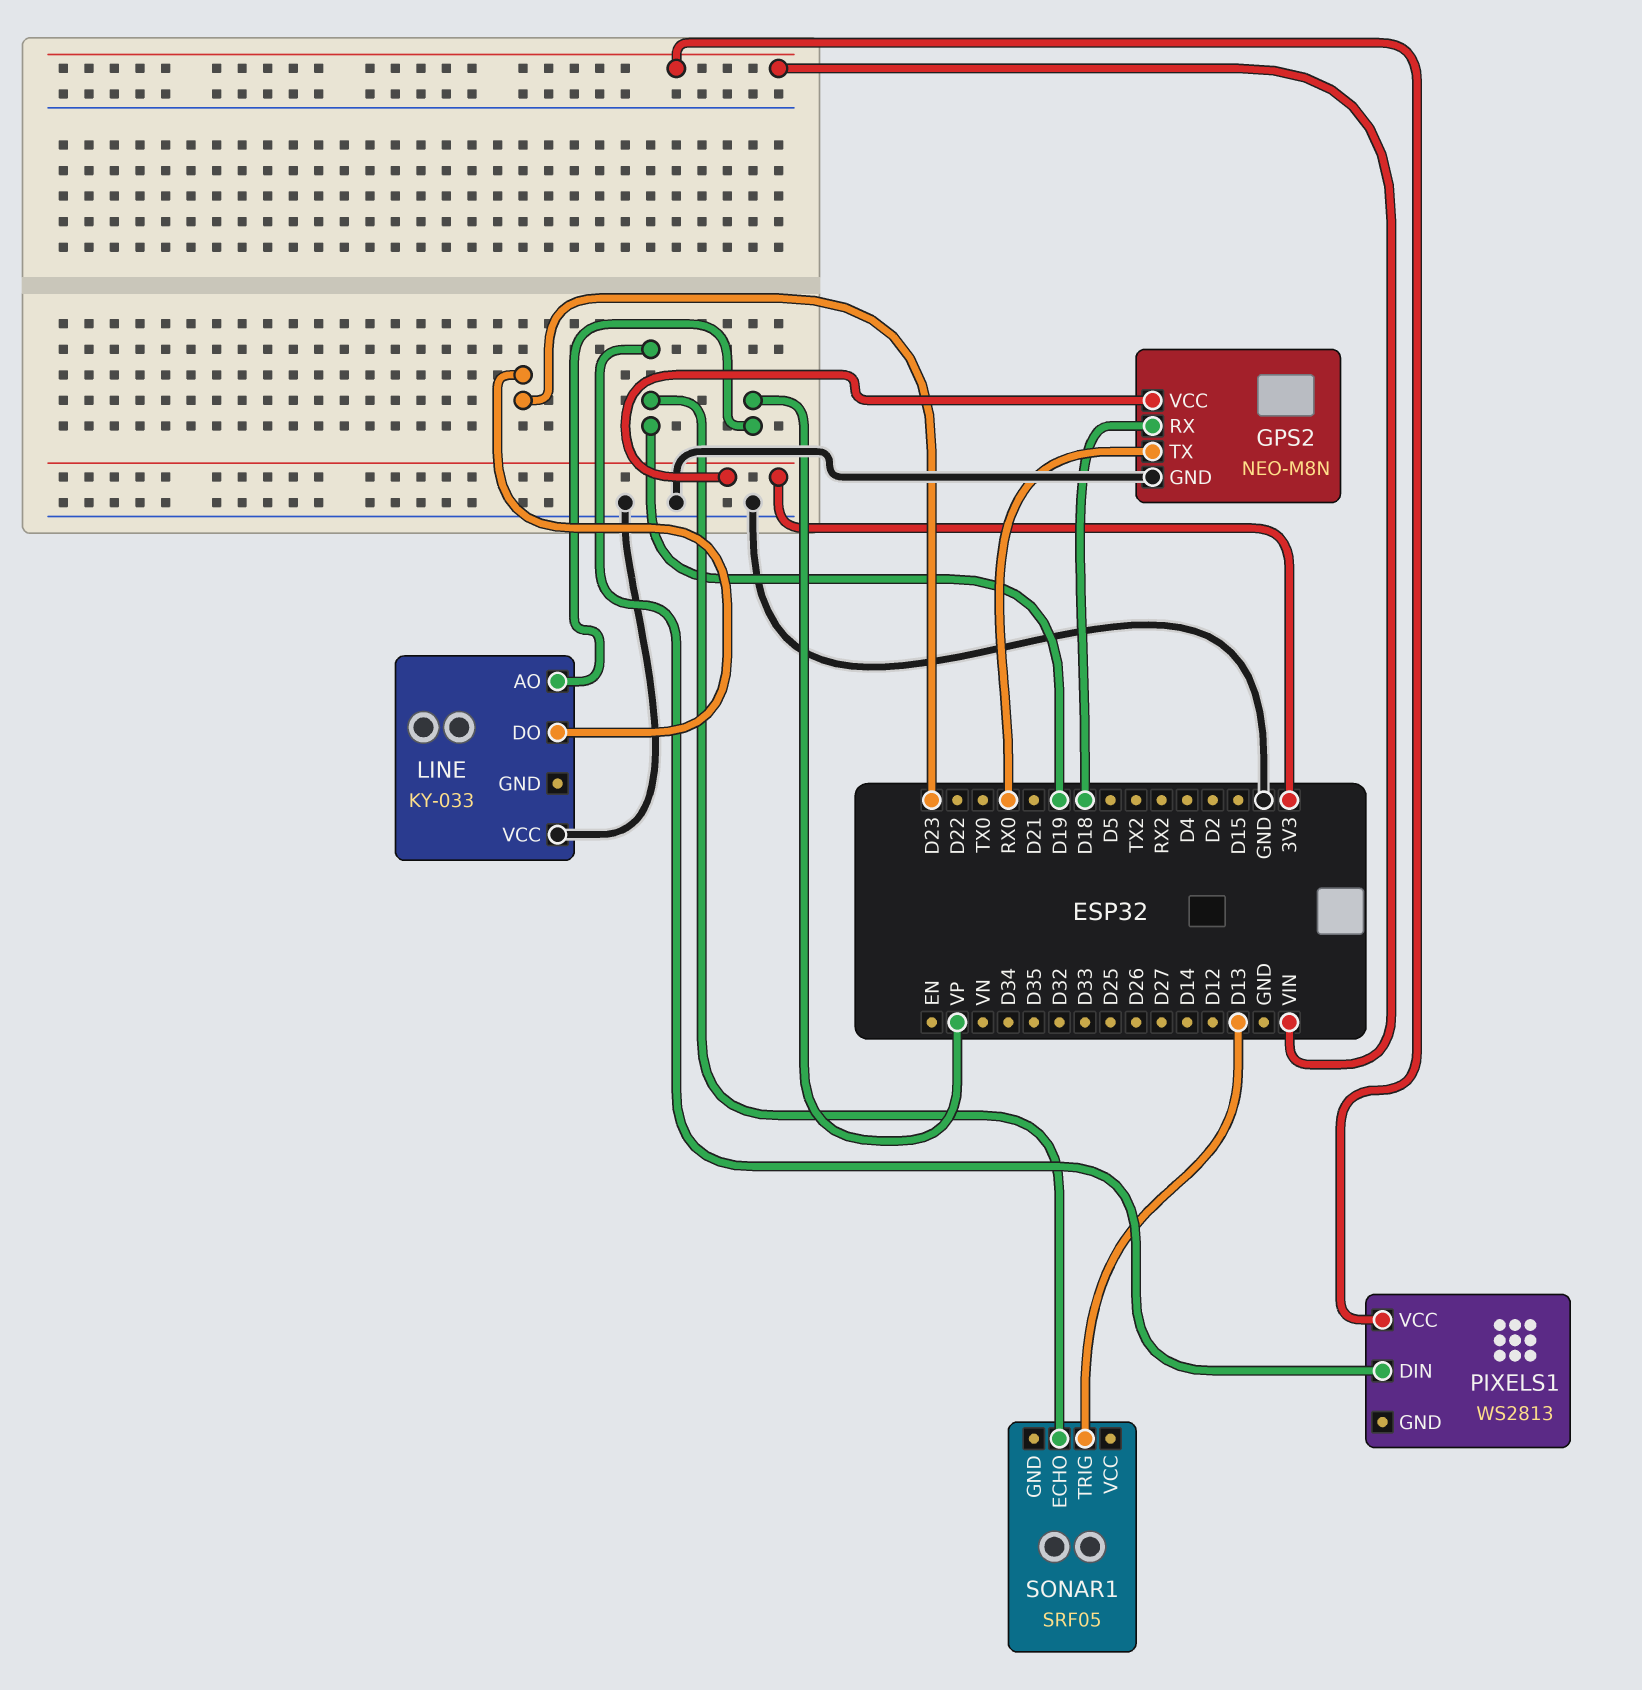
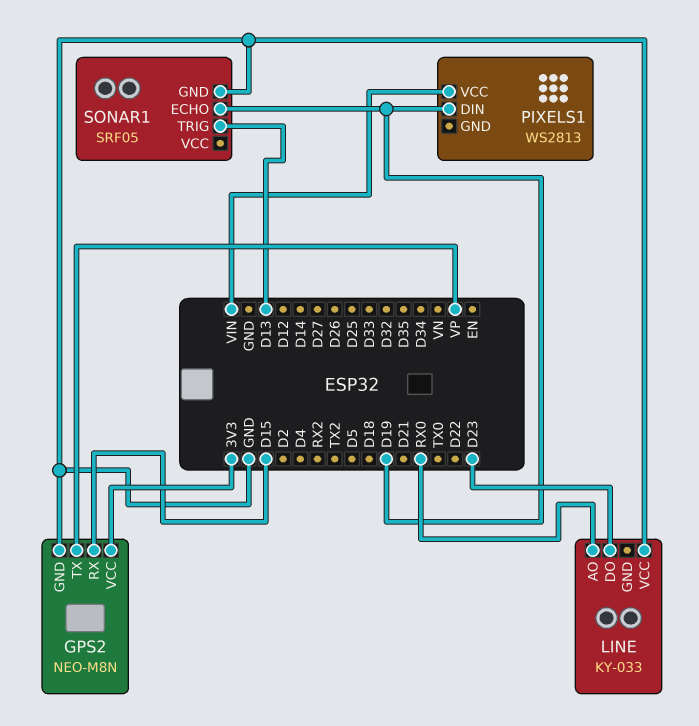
GPS2 pin RX: D18 -> D15
GPS2 pin TX: RX0 -> VP
LINE pin AO: VP -> RX0
SONAR1 pin GND: none -> GND

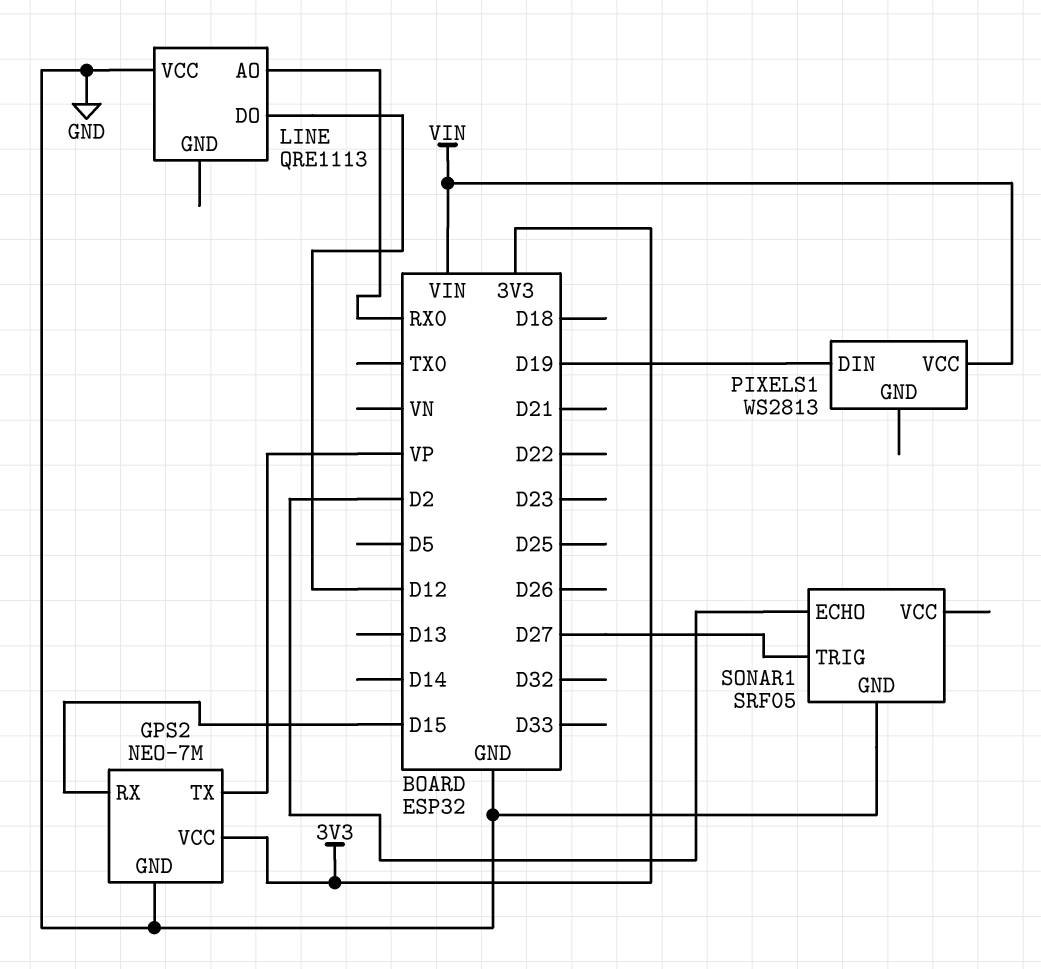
GPS2: NEO-M8N -> NEO-7M
LINE: KY-033 -> QRE1113
LINE pin DO: D23 -> D12
SONAR1 pin ECHO: D19 -> D2
SONAR1 pin TRIG: D13 -> D27

